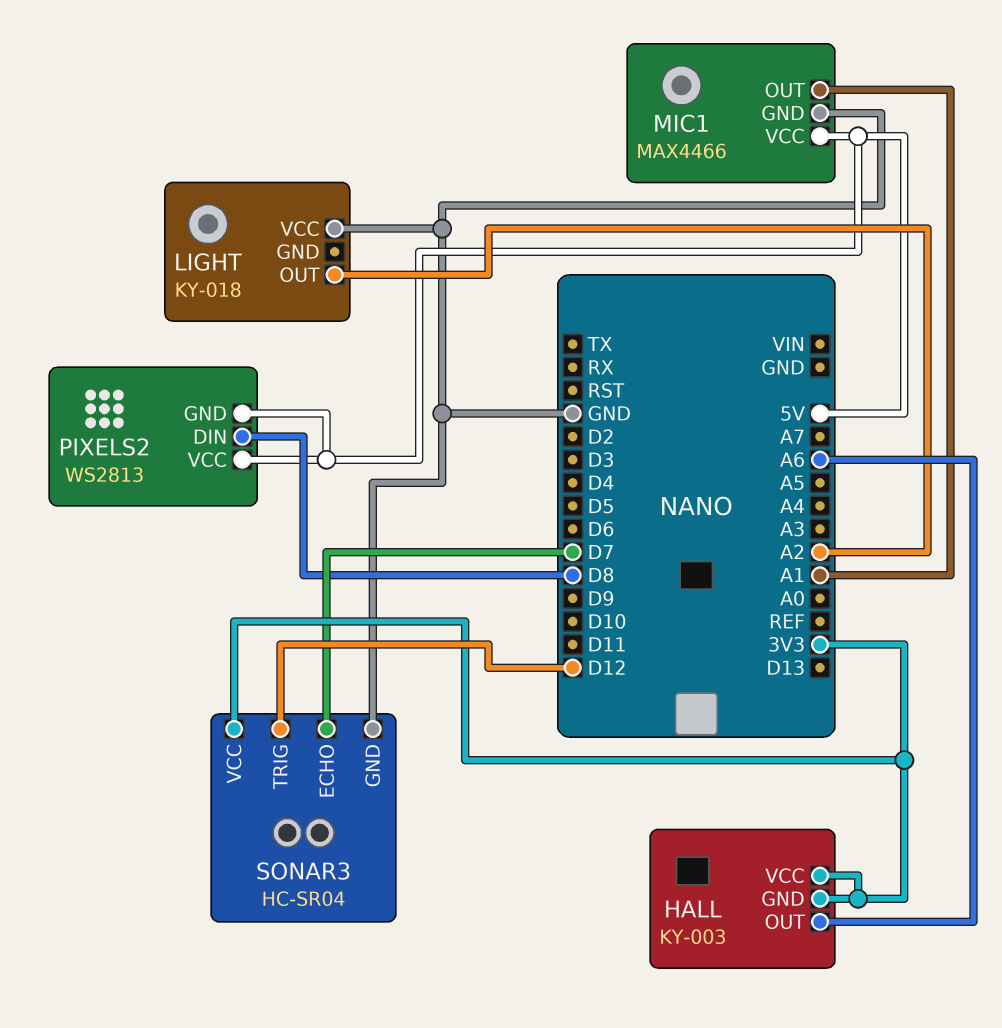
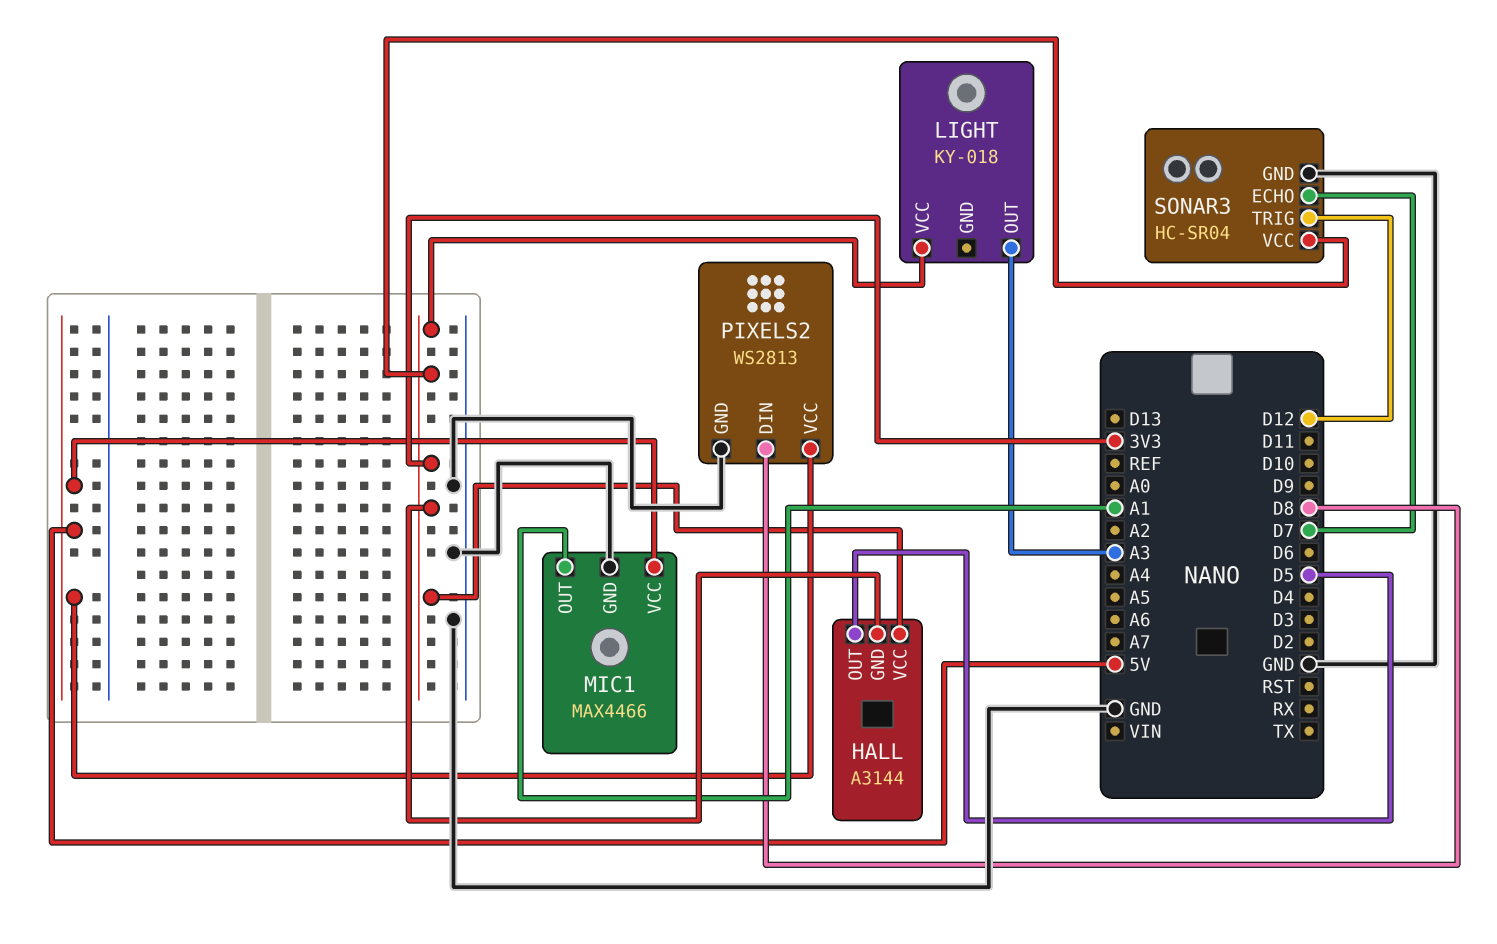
HALL: KY-003 -> A3144
HALL pin OUT: A6 -> D5
LIGHT pin OUT: A2 -> A3
LIGHT pin VCC: GND -> 3V3
PIXELS2 pin GND: 5V -> GND

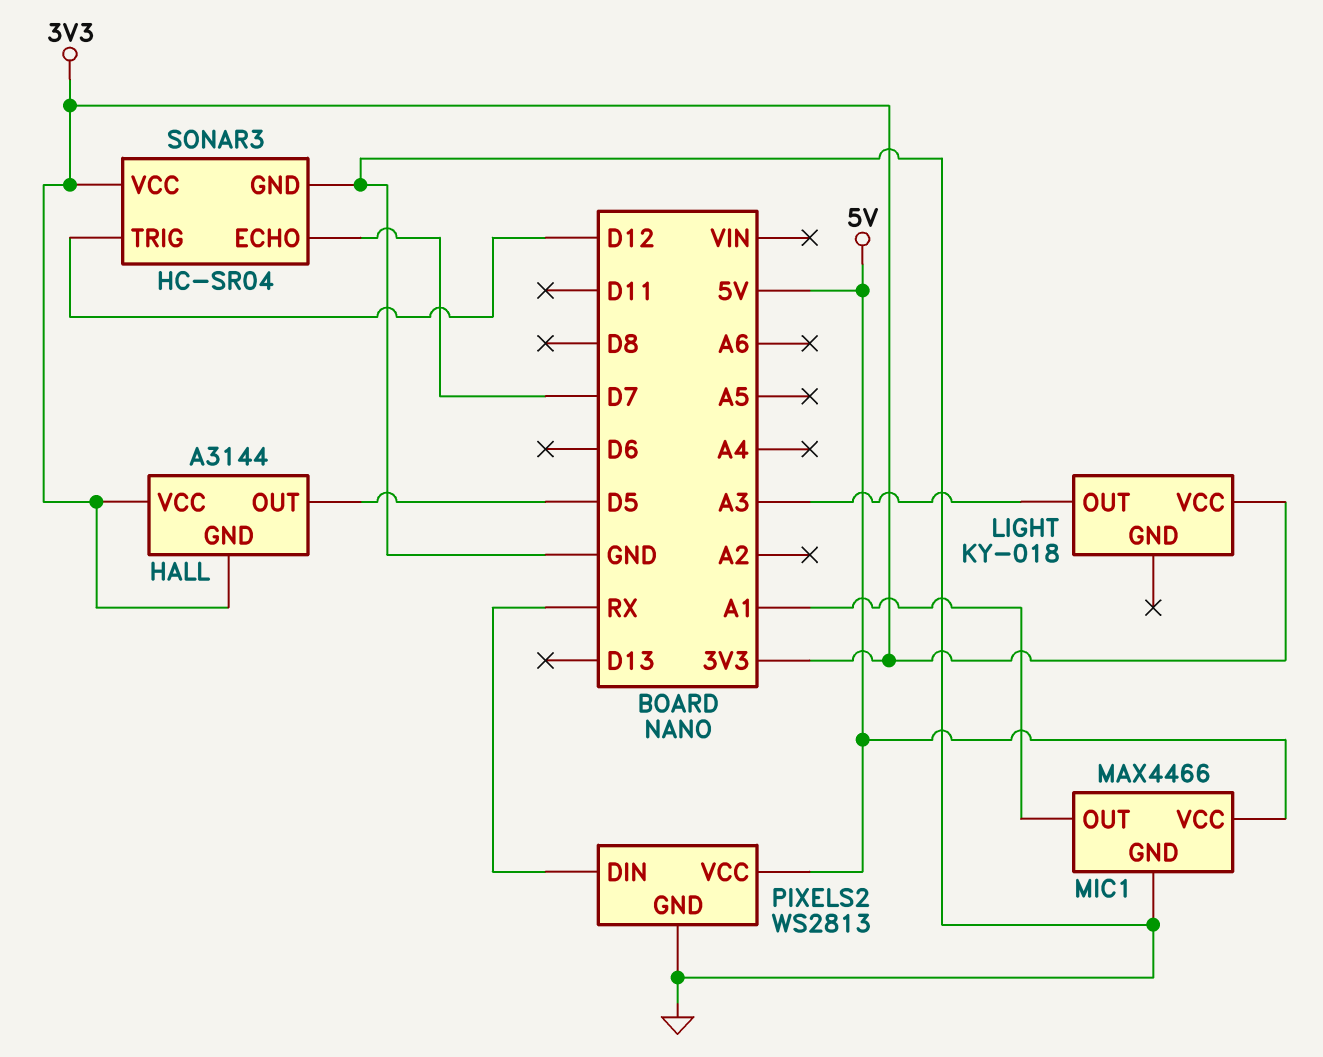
PIXELS2 pin DIN: D8 -> RX

